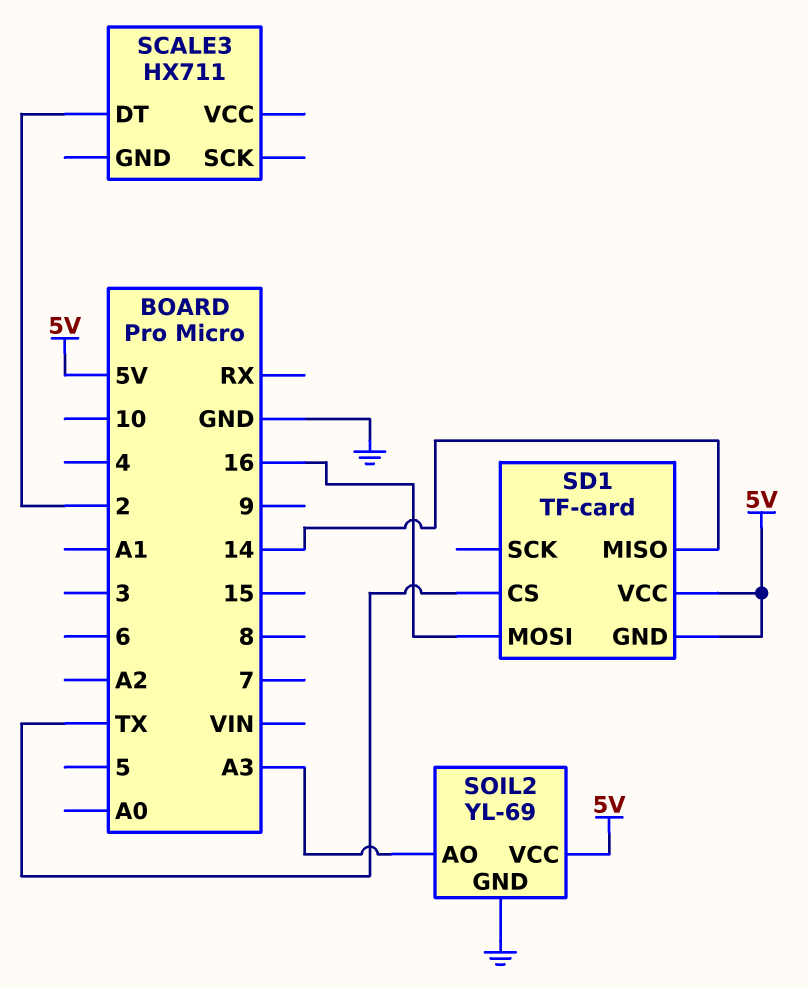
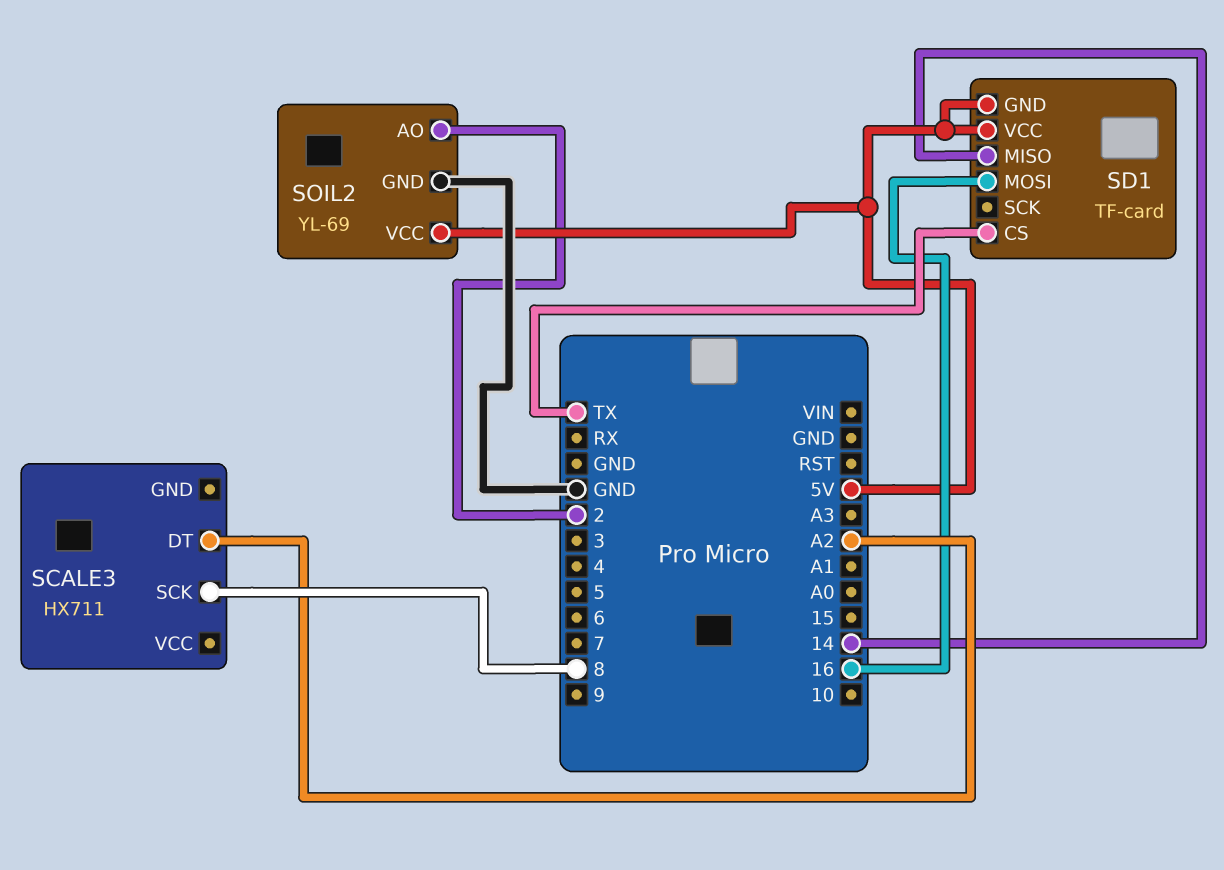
SCALE3 pin DT: 2 -> A2
SCALE3 pin SCK: none -> 8
SOIL2 pin AO: A3 -> 2

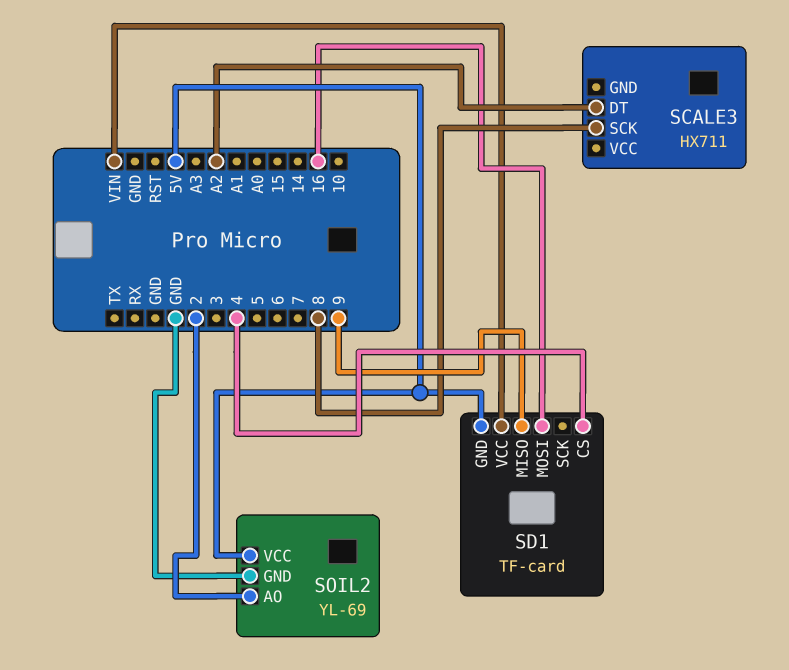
SD1 pin CS: TX -> 4
SD1 pin MISO: 14 -> 9
SD1 pin VCC: 5V -> VIN

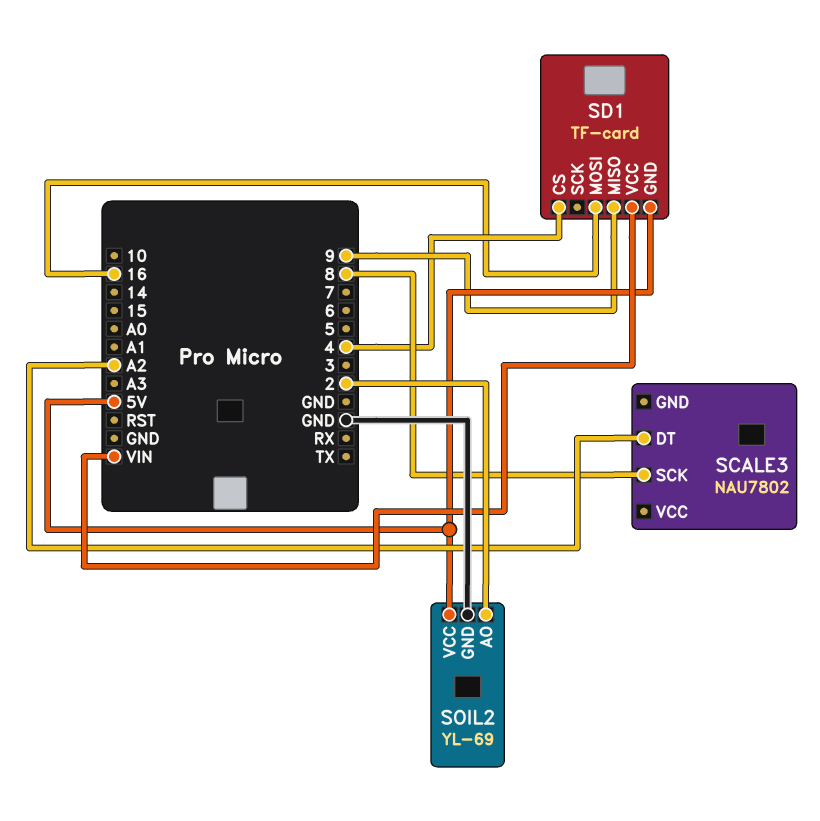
SCALE3: HX711 -> NAU7802

